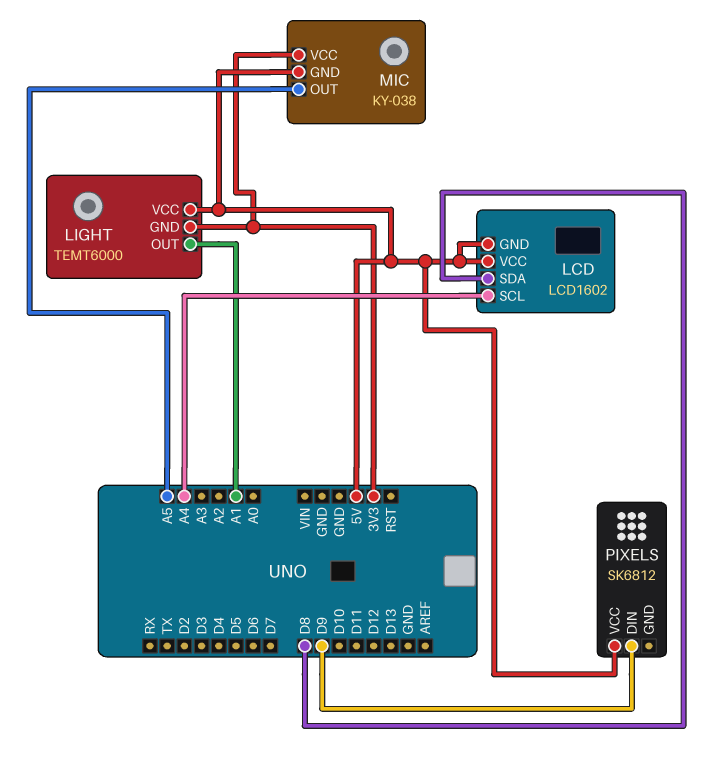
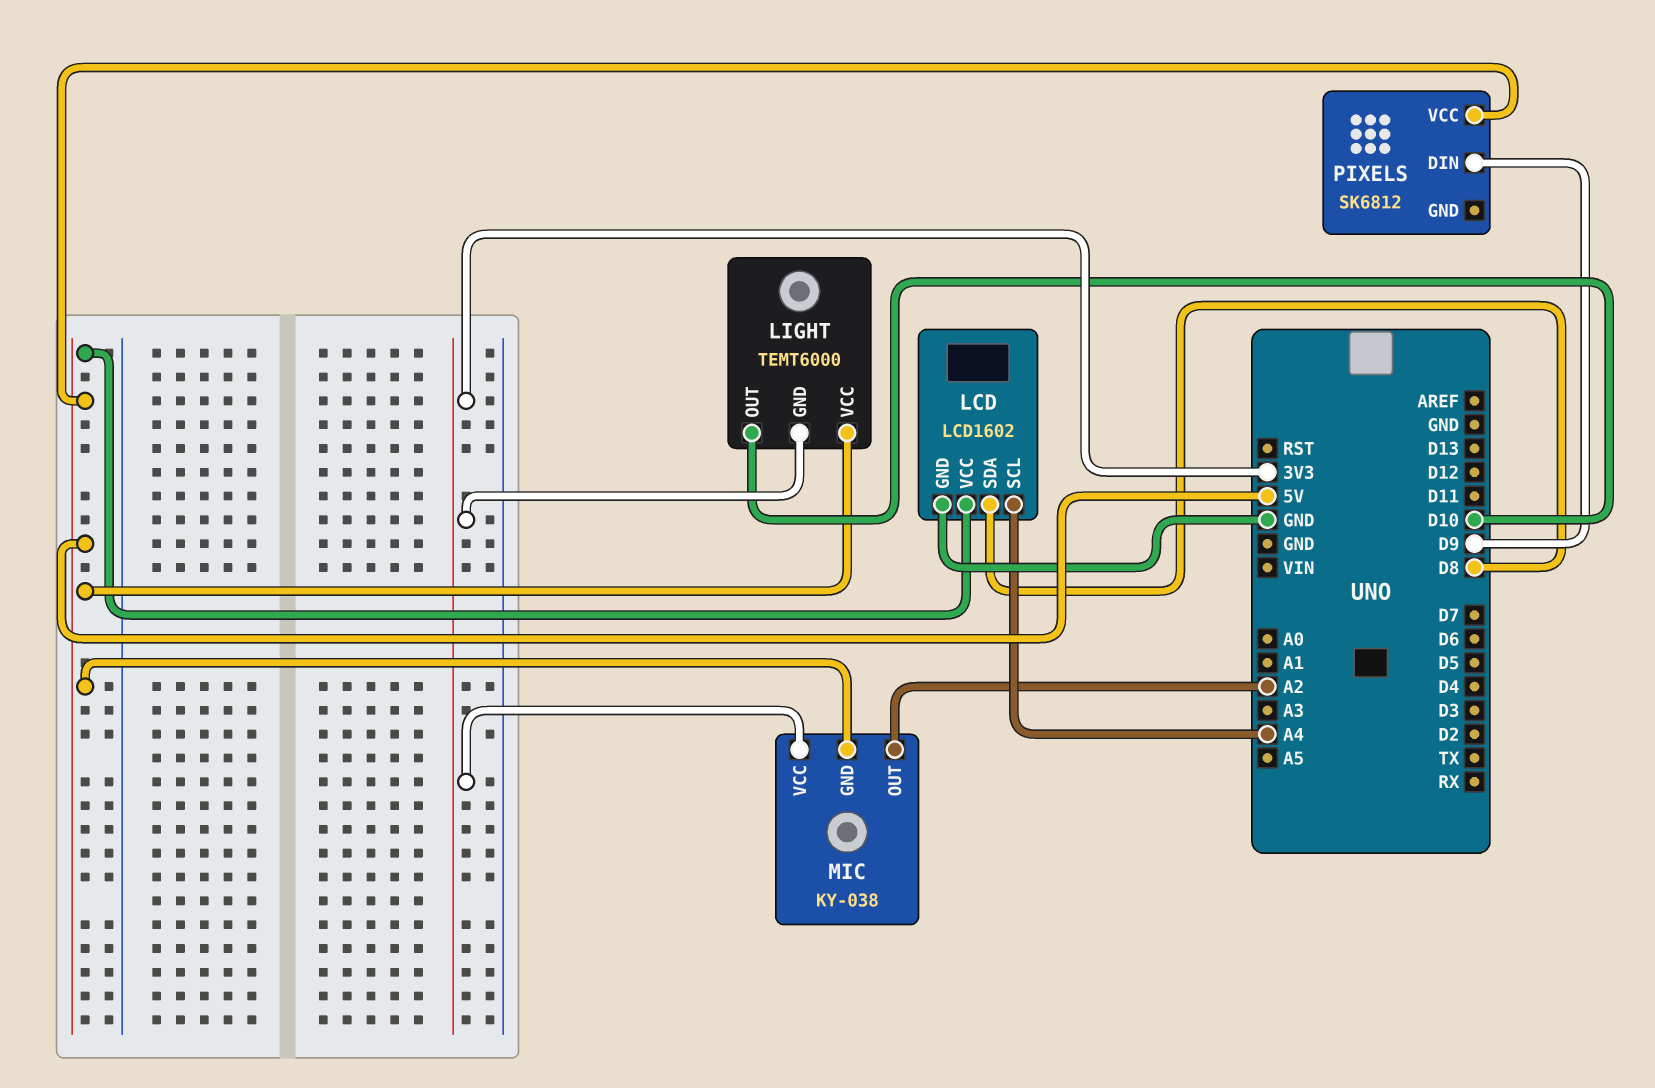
LCD pin GND: 5V -> GND
LIGHT pin OUT: A1 -> D10
MIC pin OUT: A5 -> A2

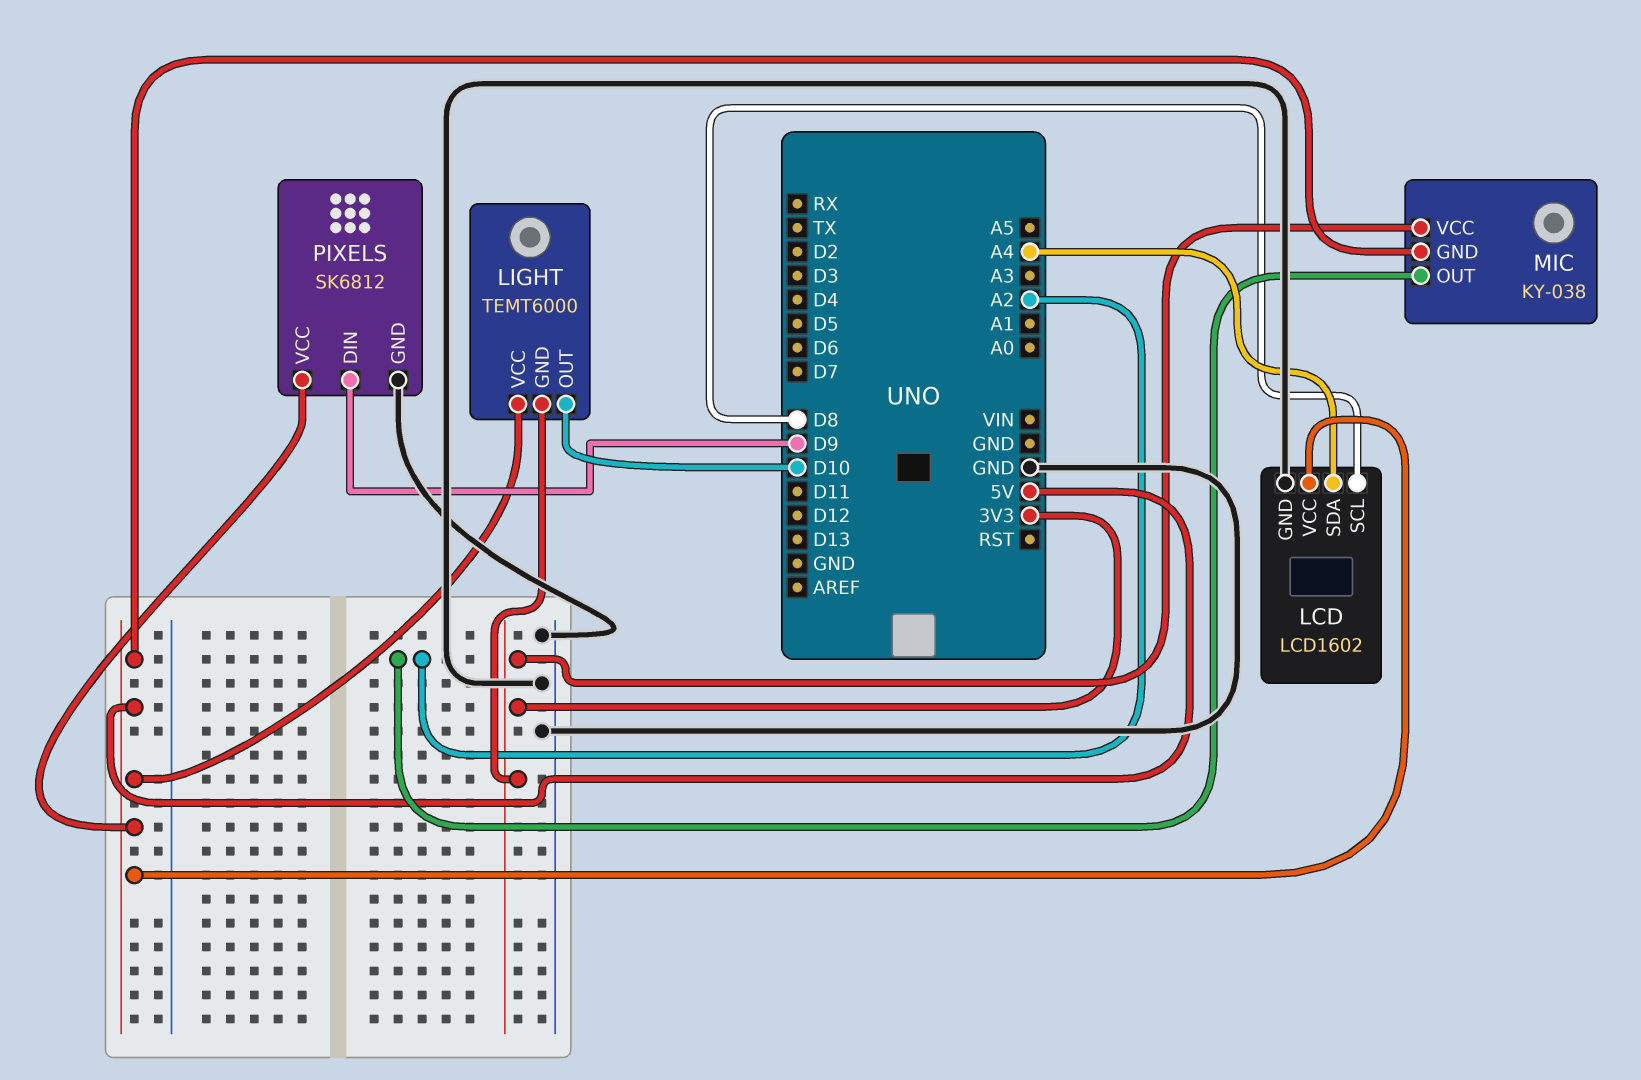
LCD pin SCL: A4 -> D8
LCD pin SDA: D8 -> A4
PIXELS pin GND: none -> GND

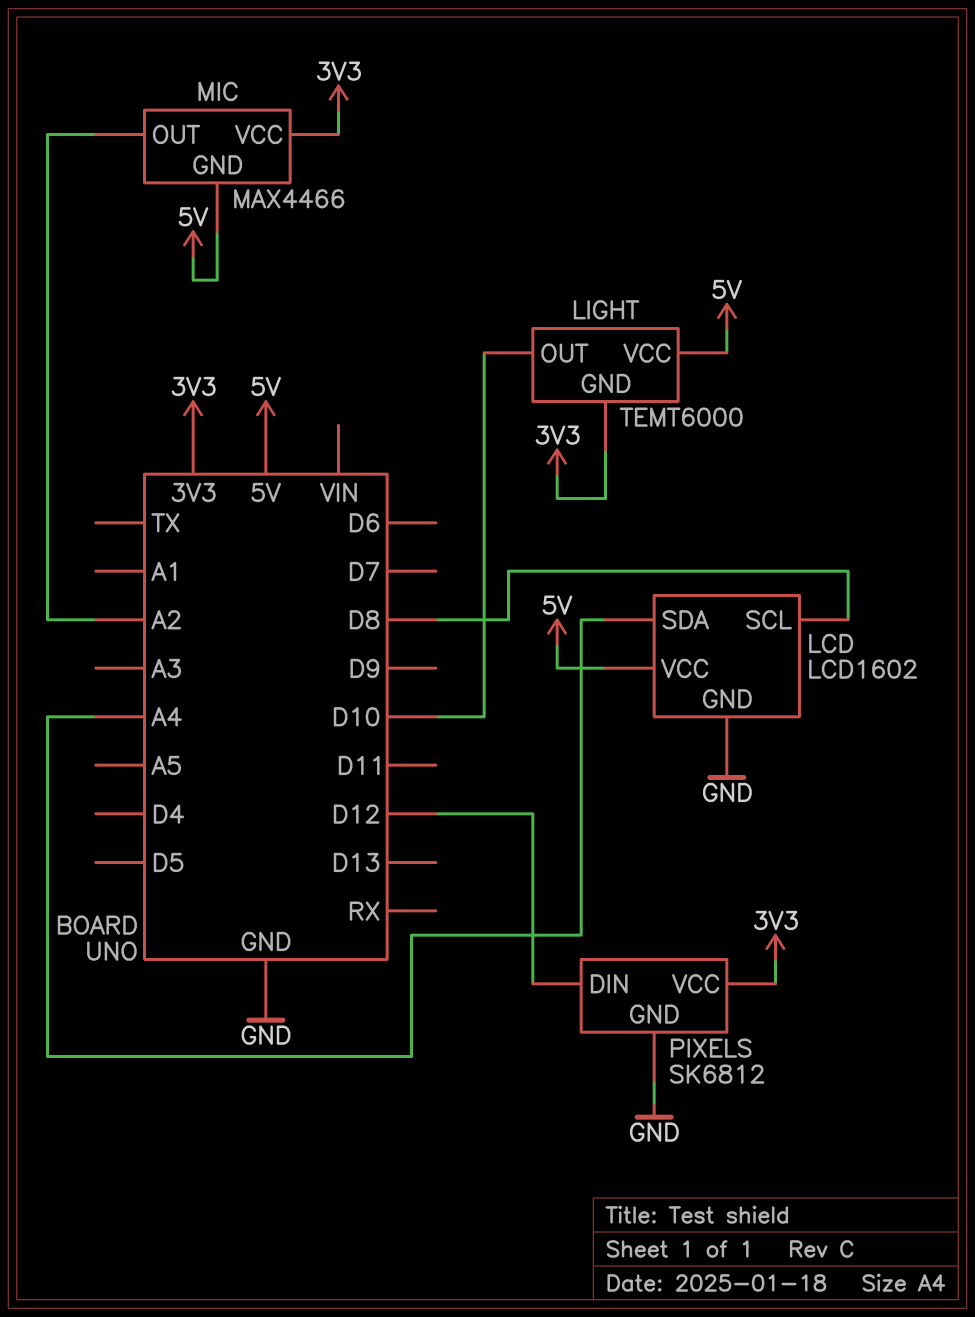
MIC: KY-038 -> MAX4466
PIXELS pin DIN: D9 -> D12
PIXELS pin VCC: 5V -> 3V3

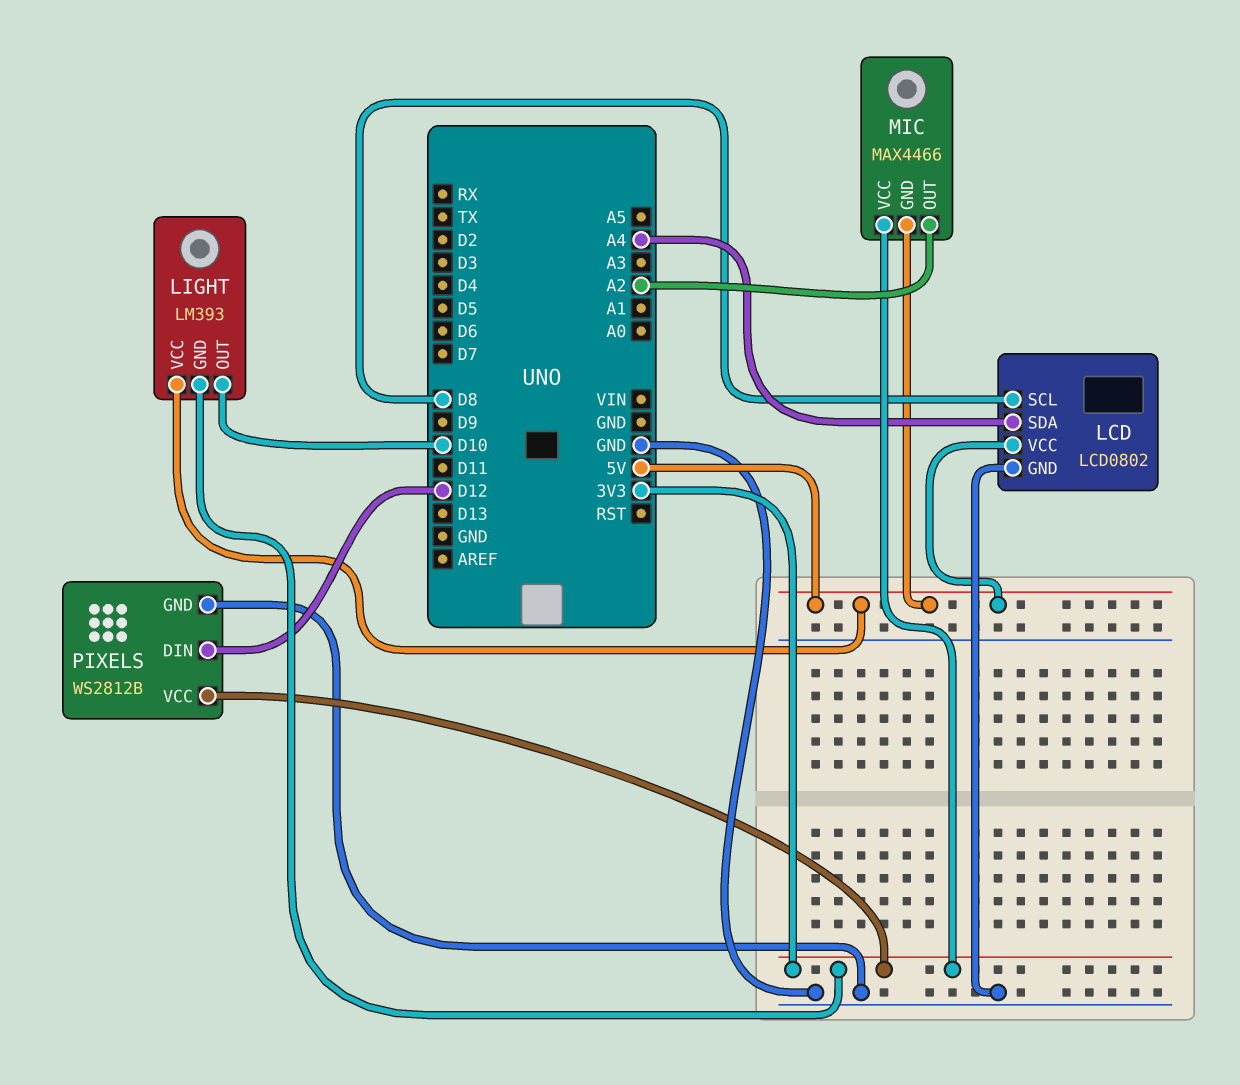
LCD: LCD1602 -> LCD0802
LIGHT: TEMT6000 -> LM393
PIXELS: SK6812 -> WS2812B

